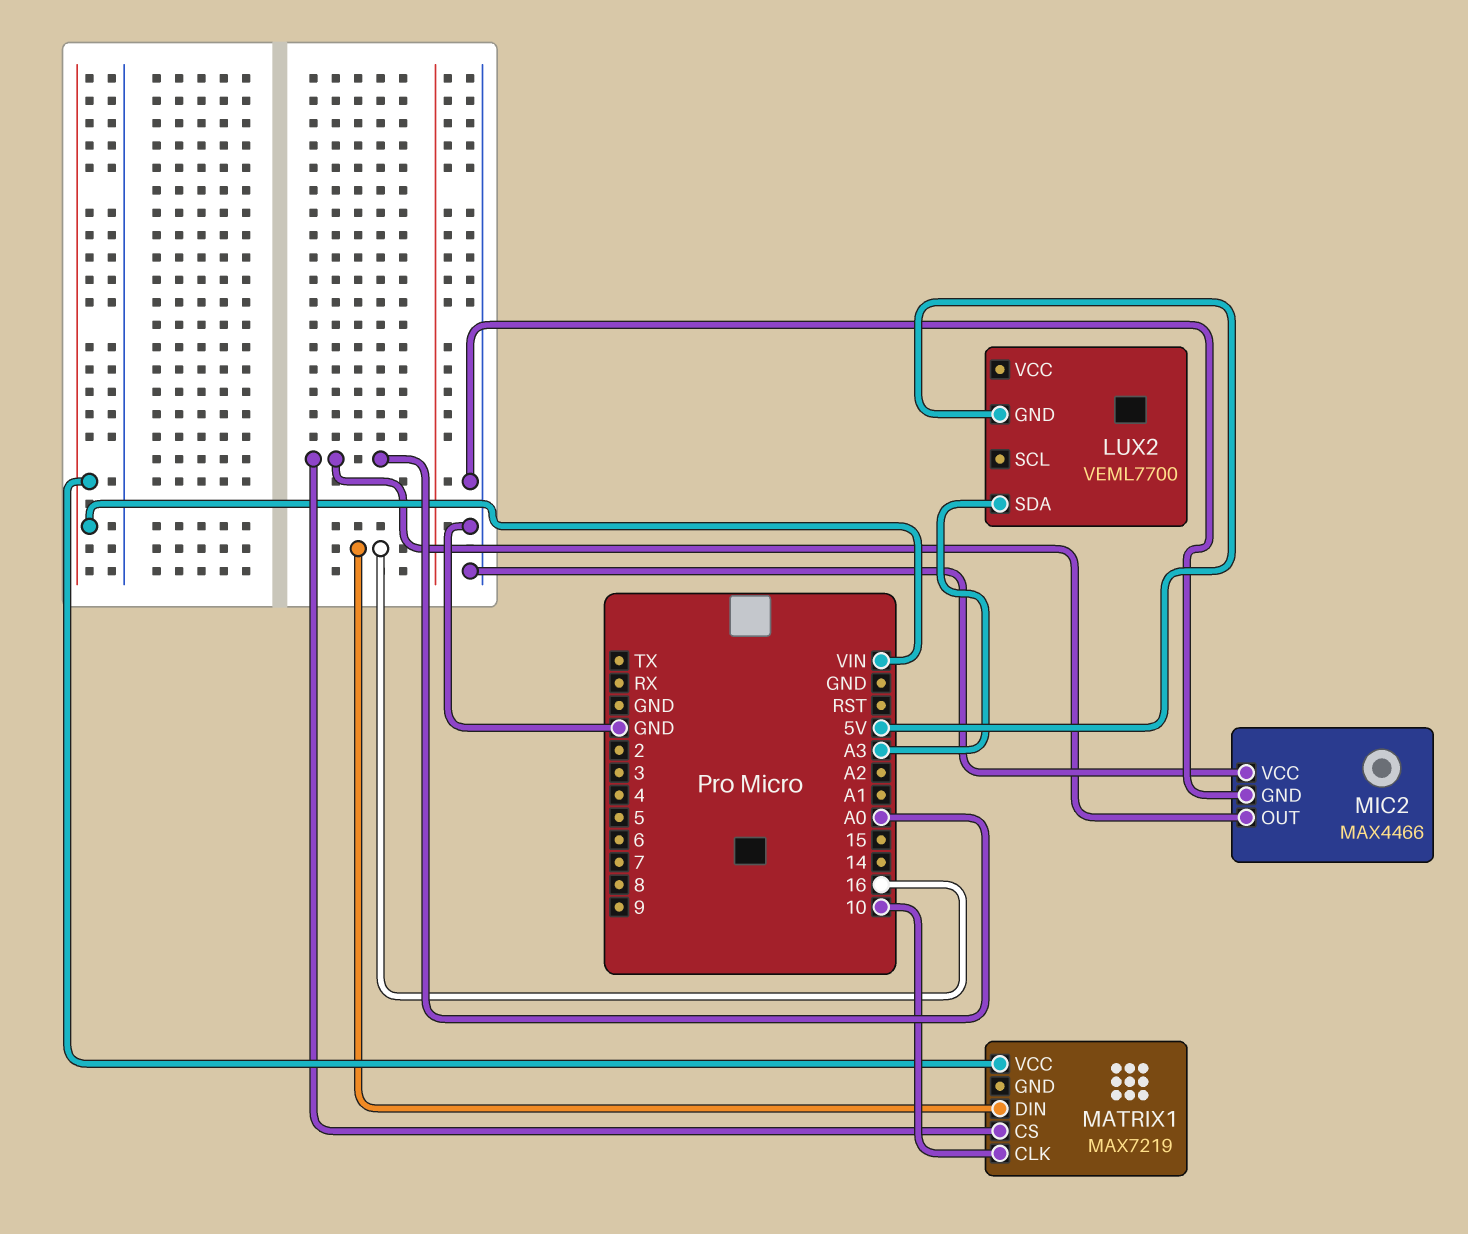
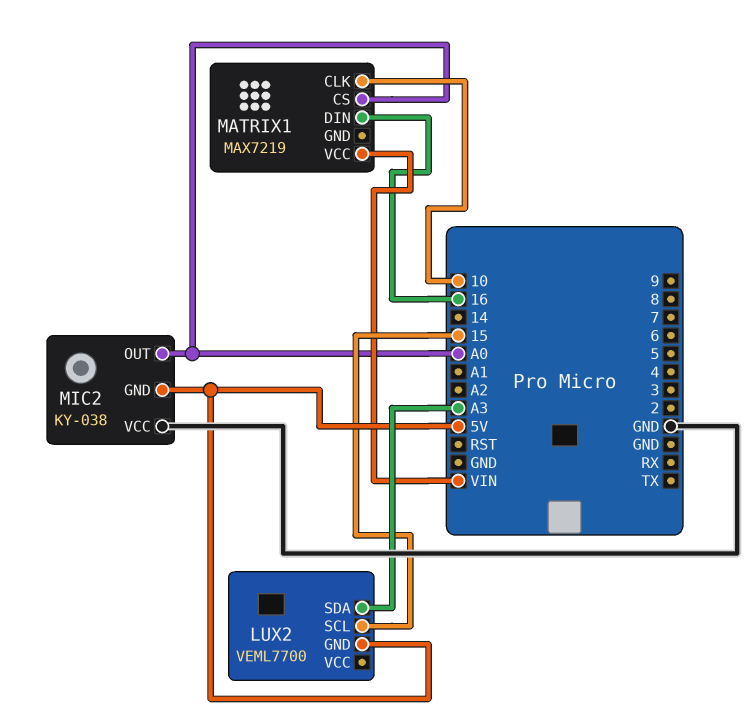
LUX2 pin SCL: none -> 15
MIC2: MAX4466 -> KY-038
MIC2 pin GND: GND -> 5V

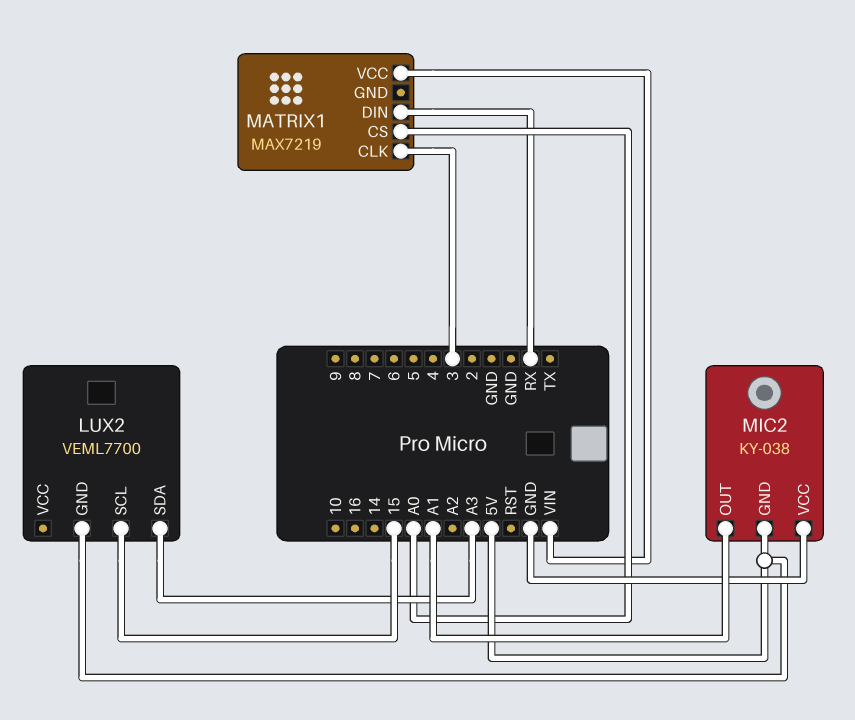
MATRIX1 pin CLK: 10 -> 3
MATRIX1 pin DIN: 16 -> RX
MIC2 pin OUT: A0 -> A1

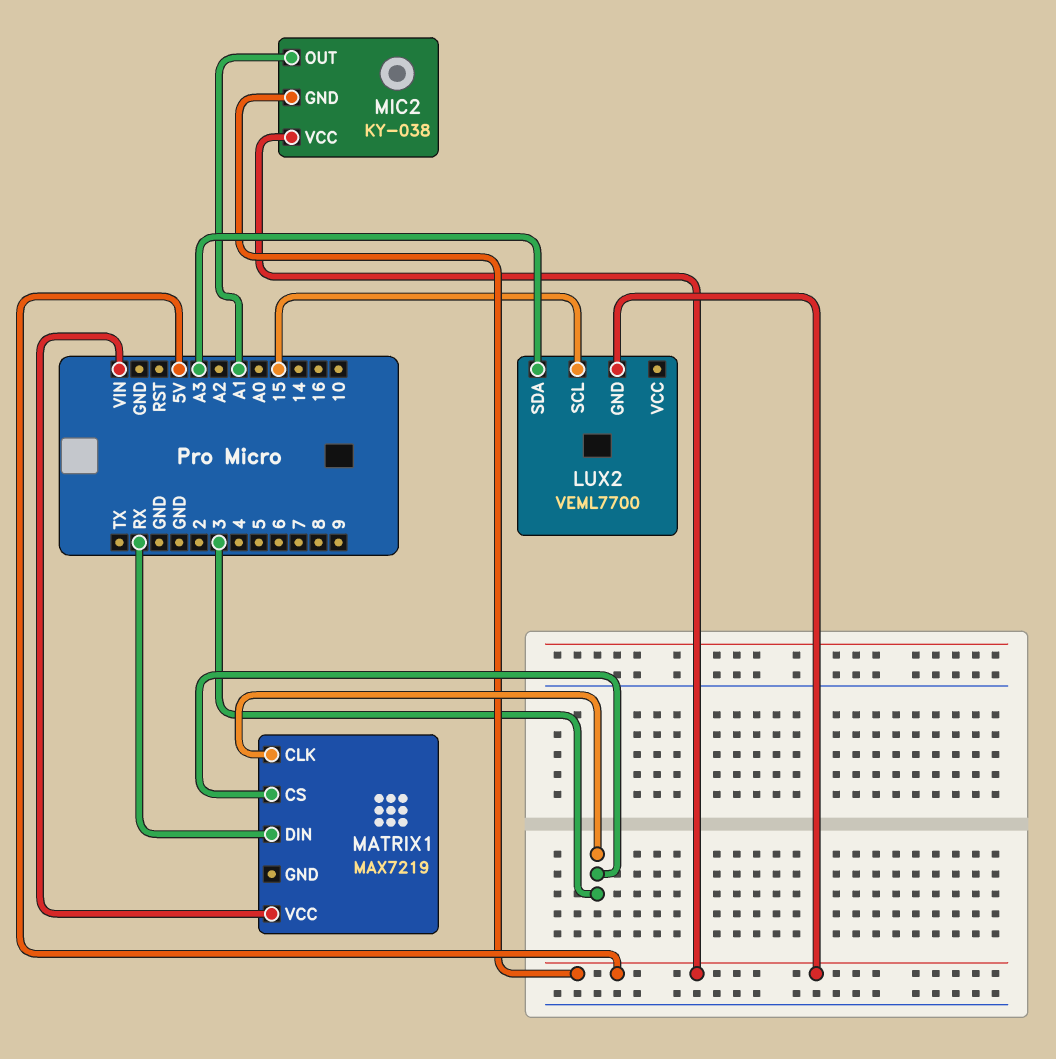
MATRIX1 pin CS: A0 -> 3
MIC2 pin VCC: GND -> 5V

